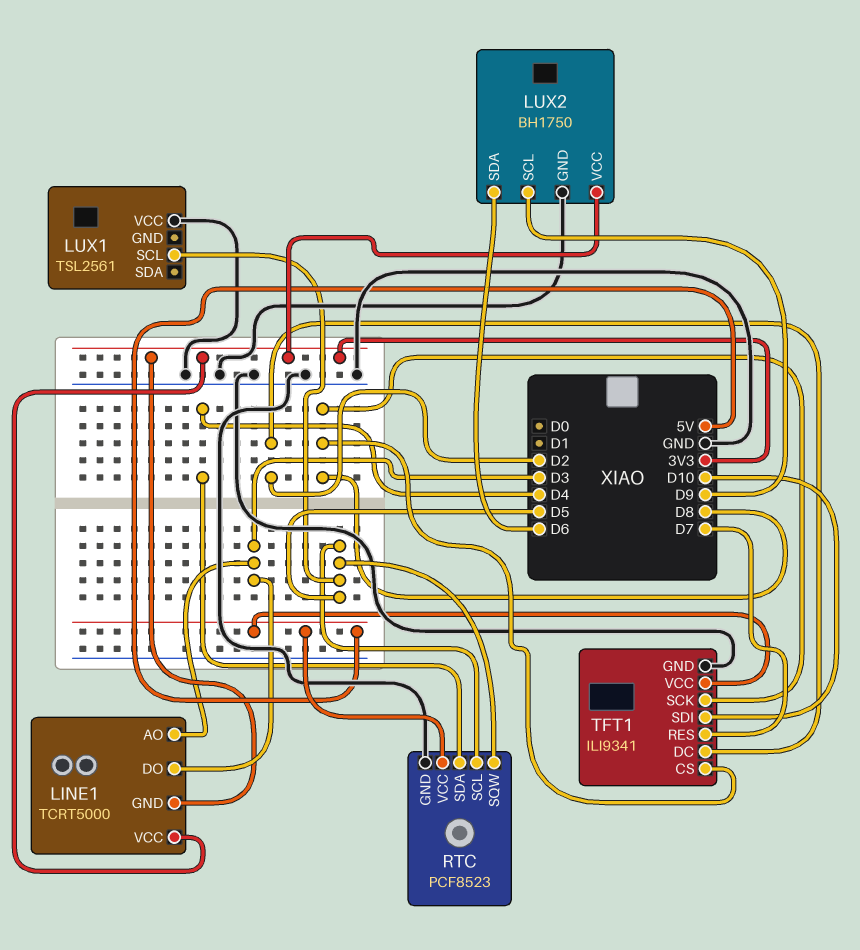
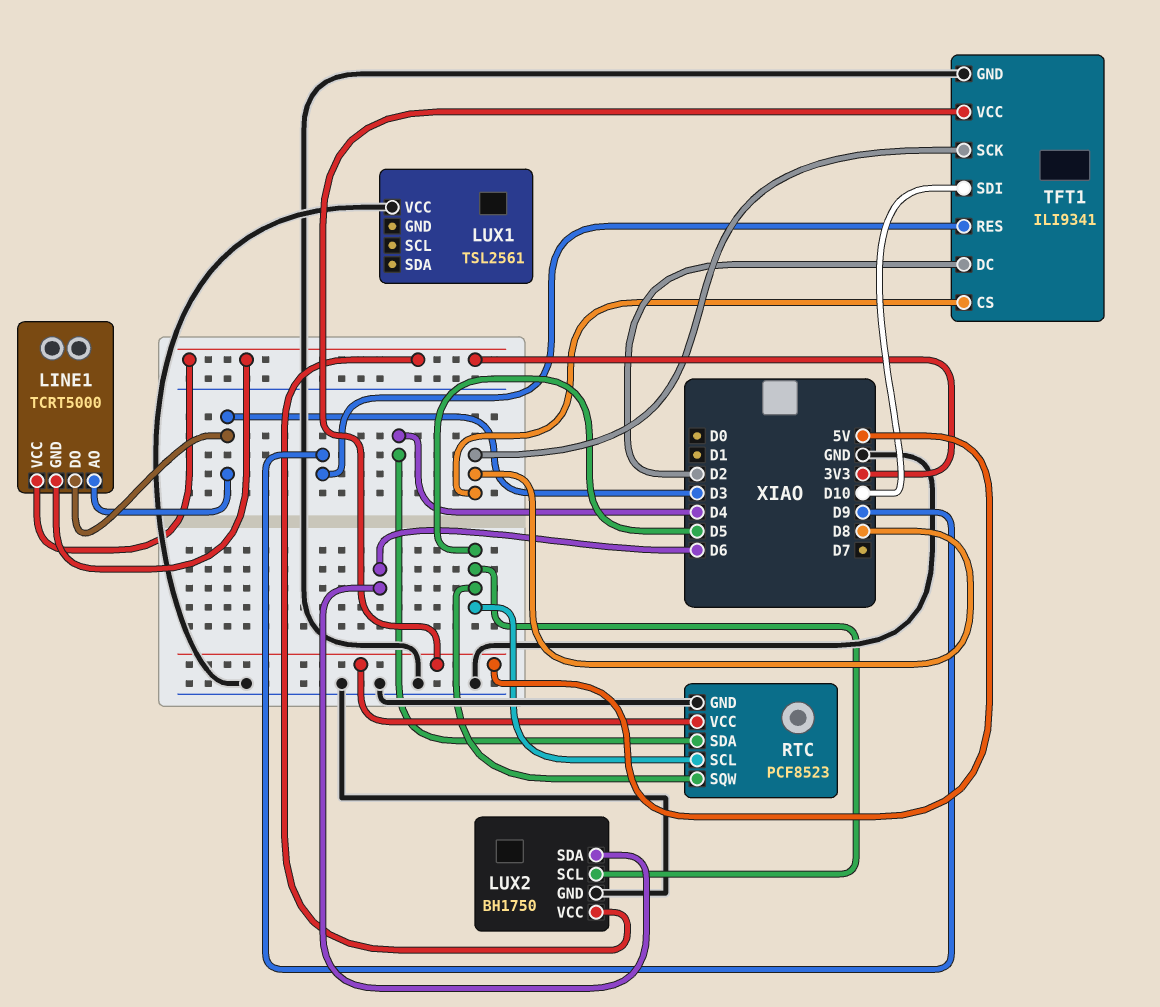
LUX1 pin SCL: D5 -> none
LUX2 pin SCL: D9 -> D5
TFT1 pin RES: D7 -> D9

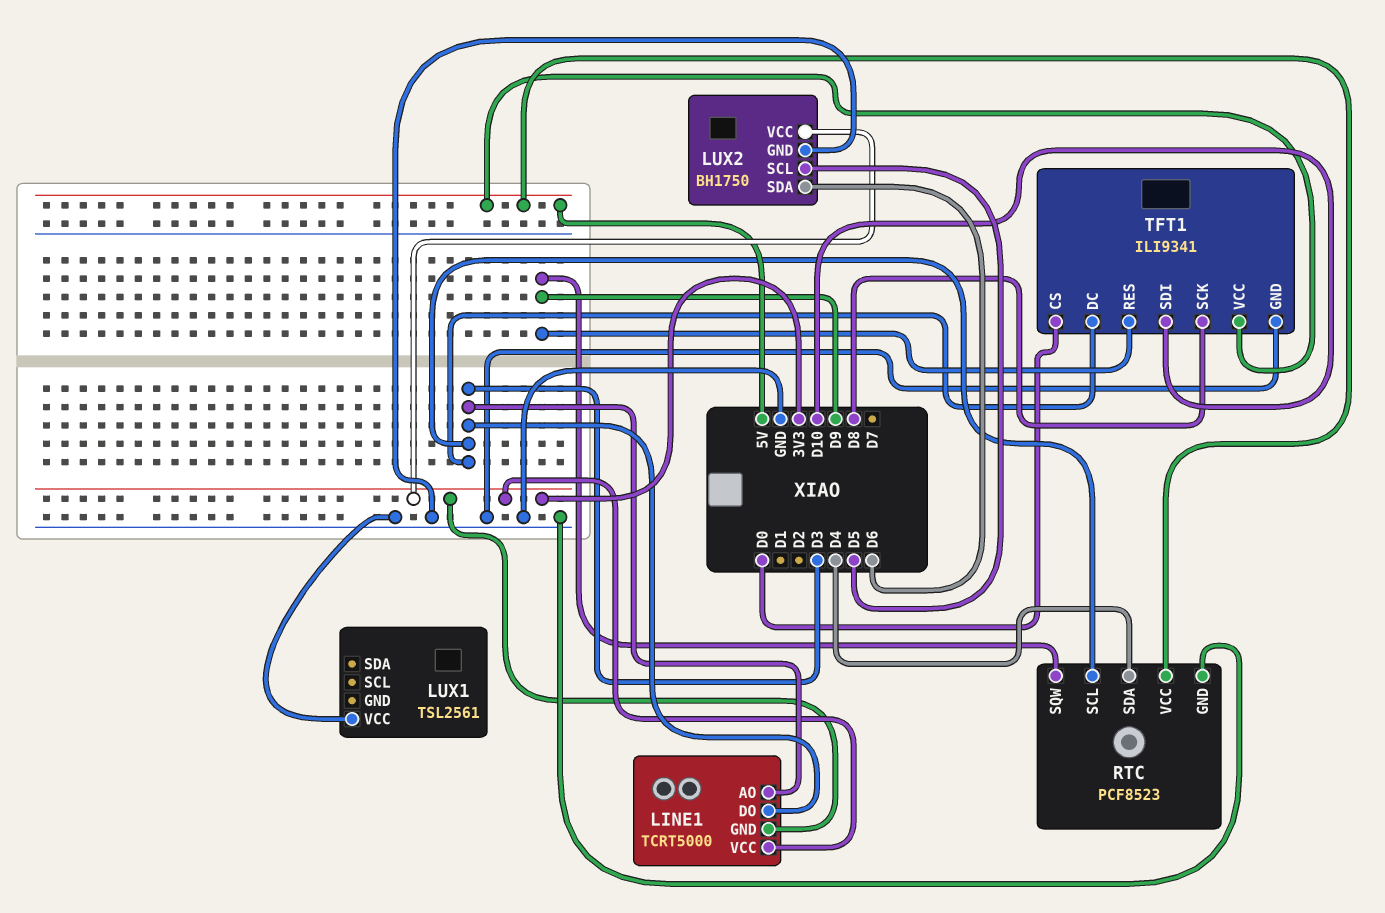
RTC pin SCL: D5 -> D3
RTC pin SQW: D5 -> D9
TFT1 pin CS: D8 -> D0
TFT1 pin DC: D2 -> D3

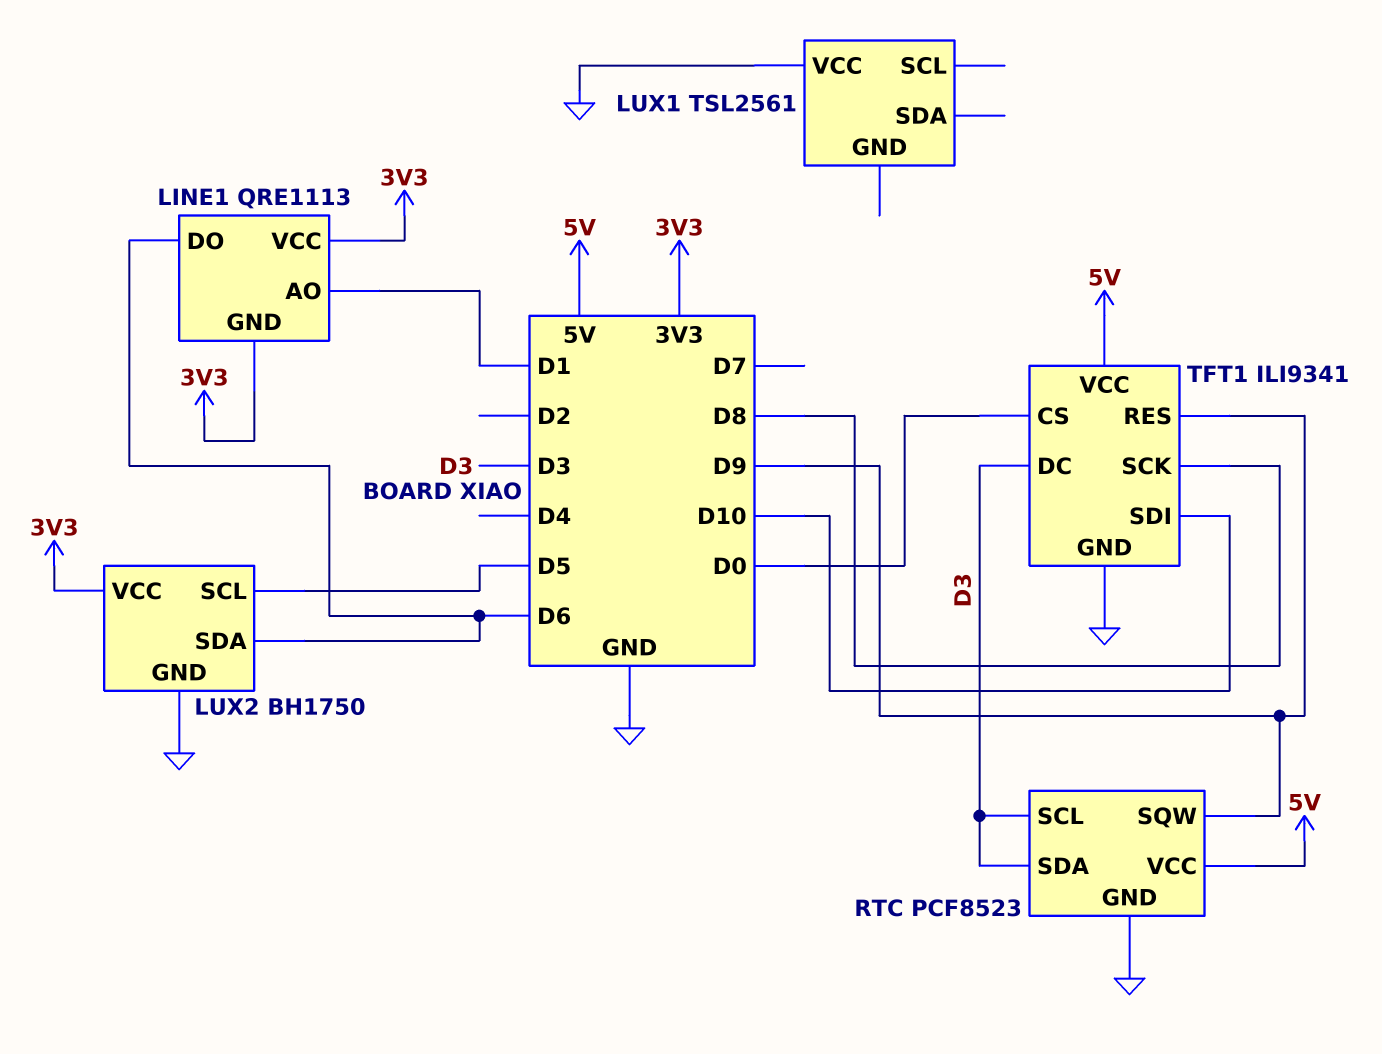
LINE1: TCRT5000 -> QRE1113
LINE1 pin AO: D3 -> D1
LINE1 pin DO: D3 -> D6
RTC pin SDA: D4 -> D3

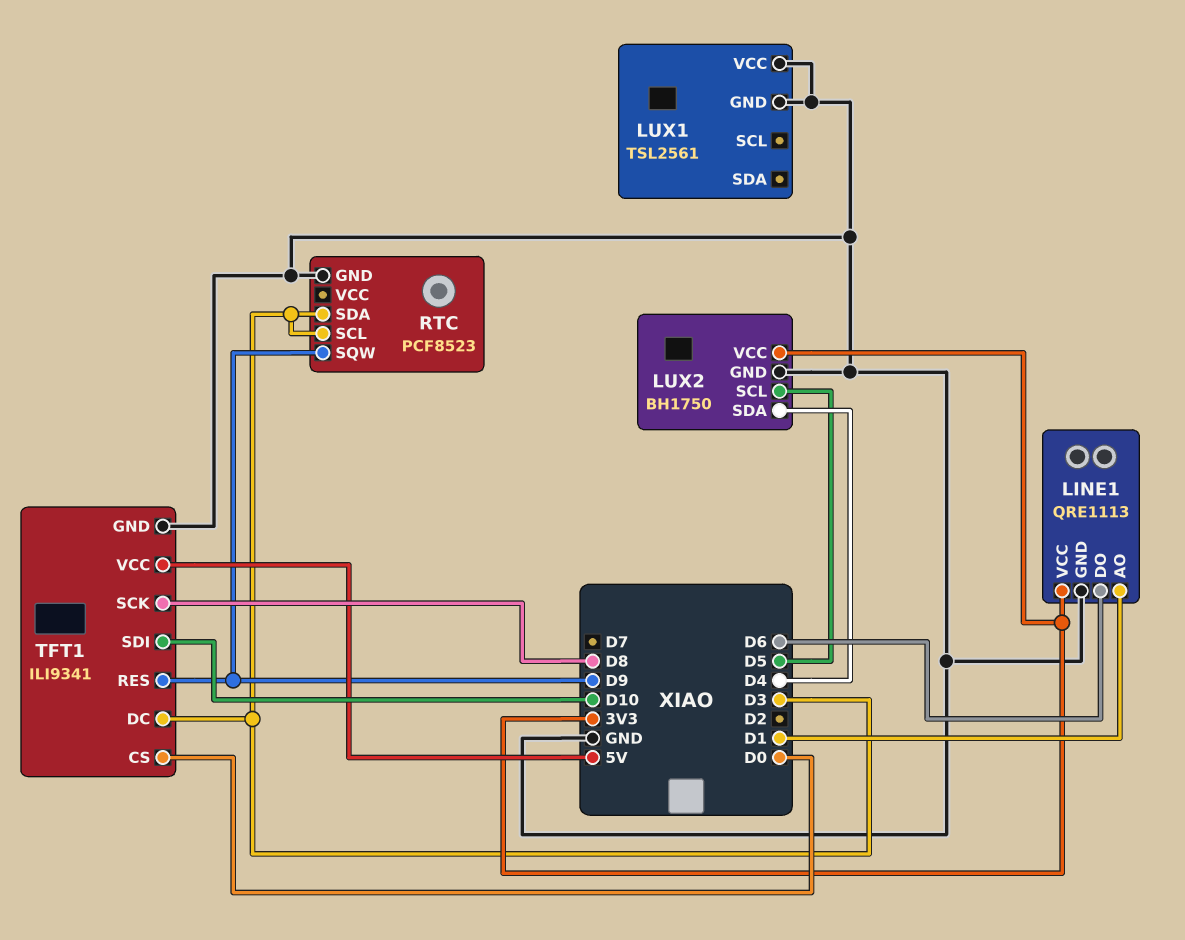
LINE1 pin GND: 3V3 -> GND
LUX1 pin GND: none -> GND
LUX2 pin SDA: D6 -> D4
RTC pin VCC: 5V -> none

